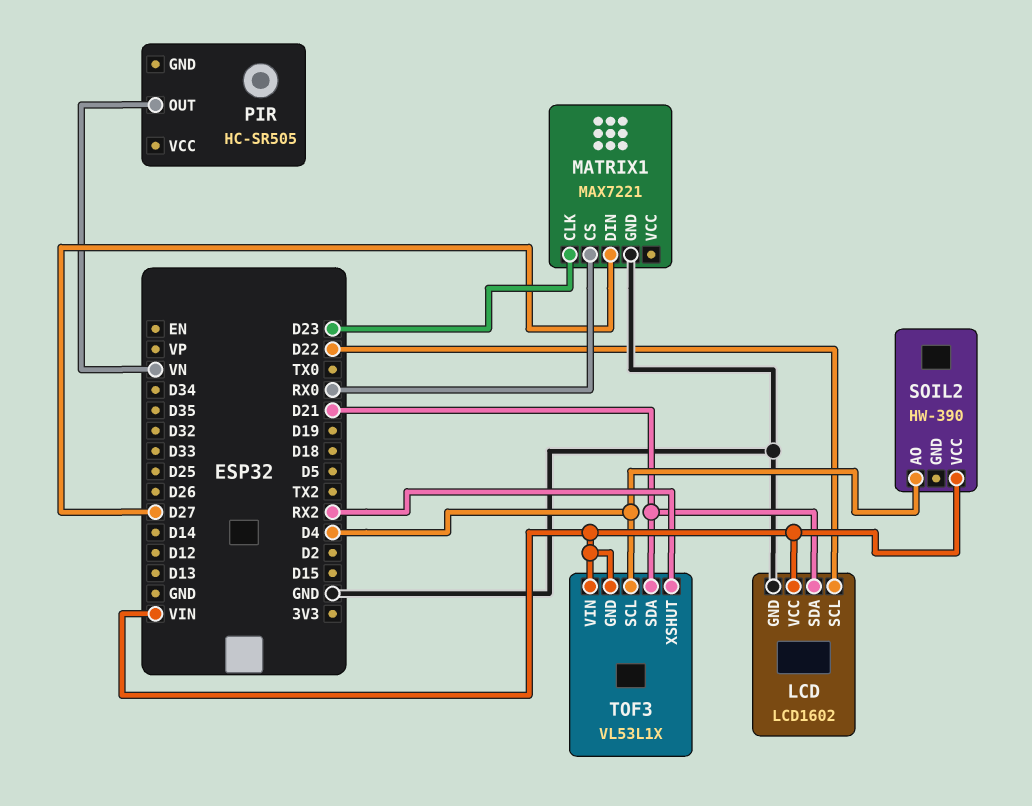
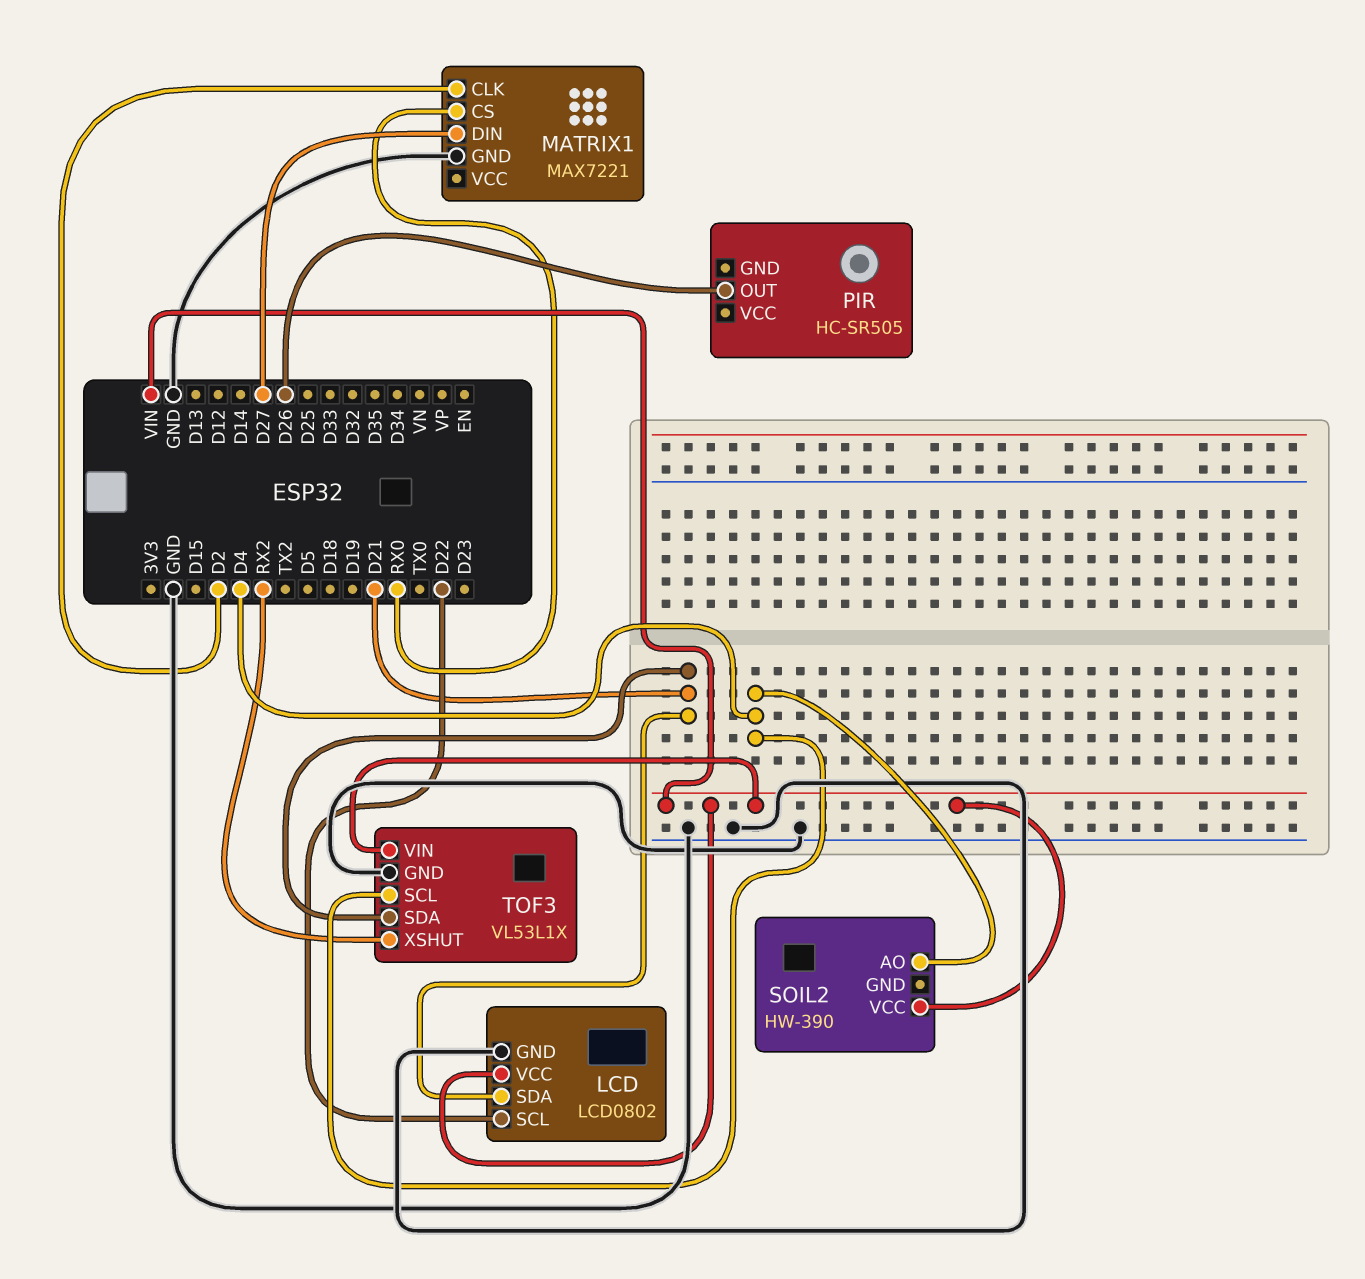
LCD: LCD1602 -> LCD0802
MATRIX1 pin CLK: D23 -> D2
PIR pin OUT: VN -> D26
TOF3 pin GND: VIN -> GND

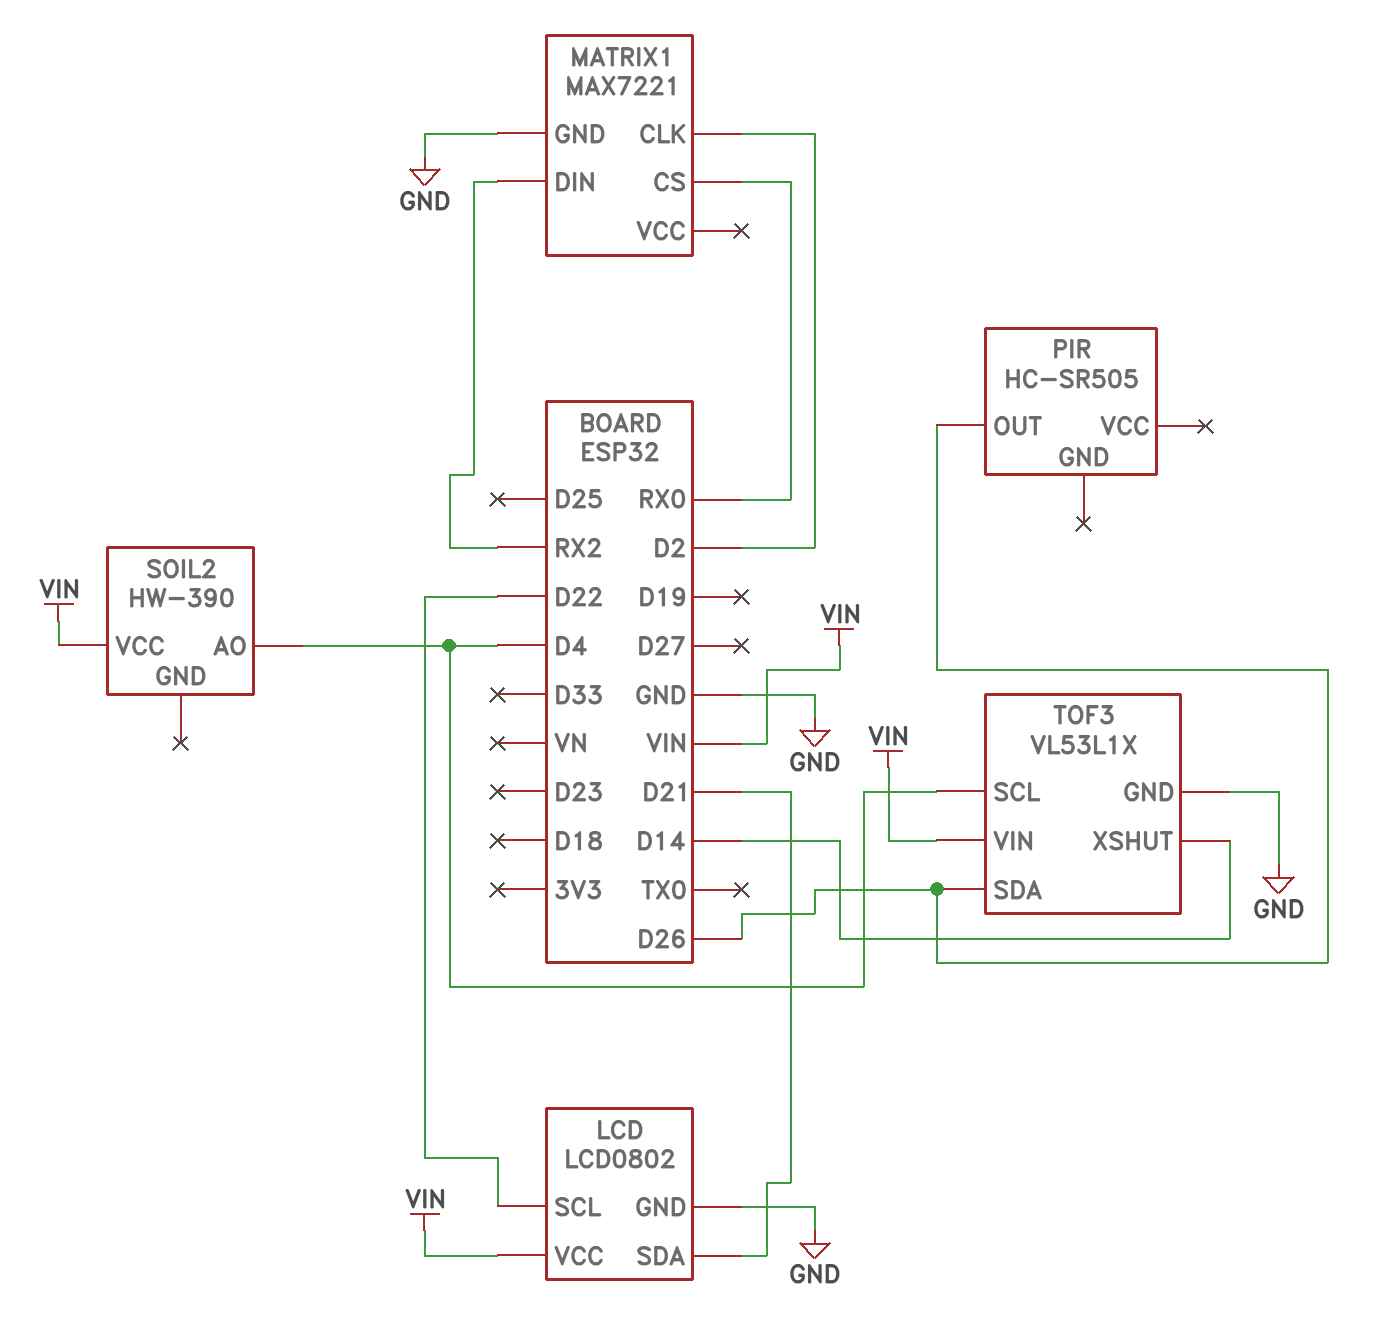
MATRIX1 pin DIN: D27 -> RX2
TOF3 pin SDA: D21 -> D26
TOF3 pin XSHUT: RX2 -> D14

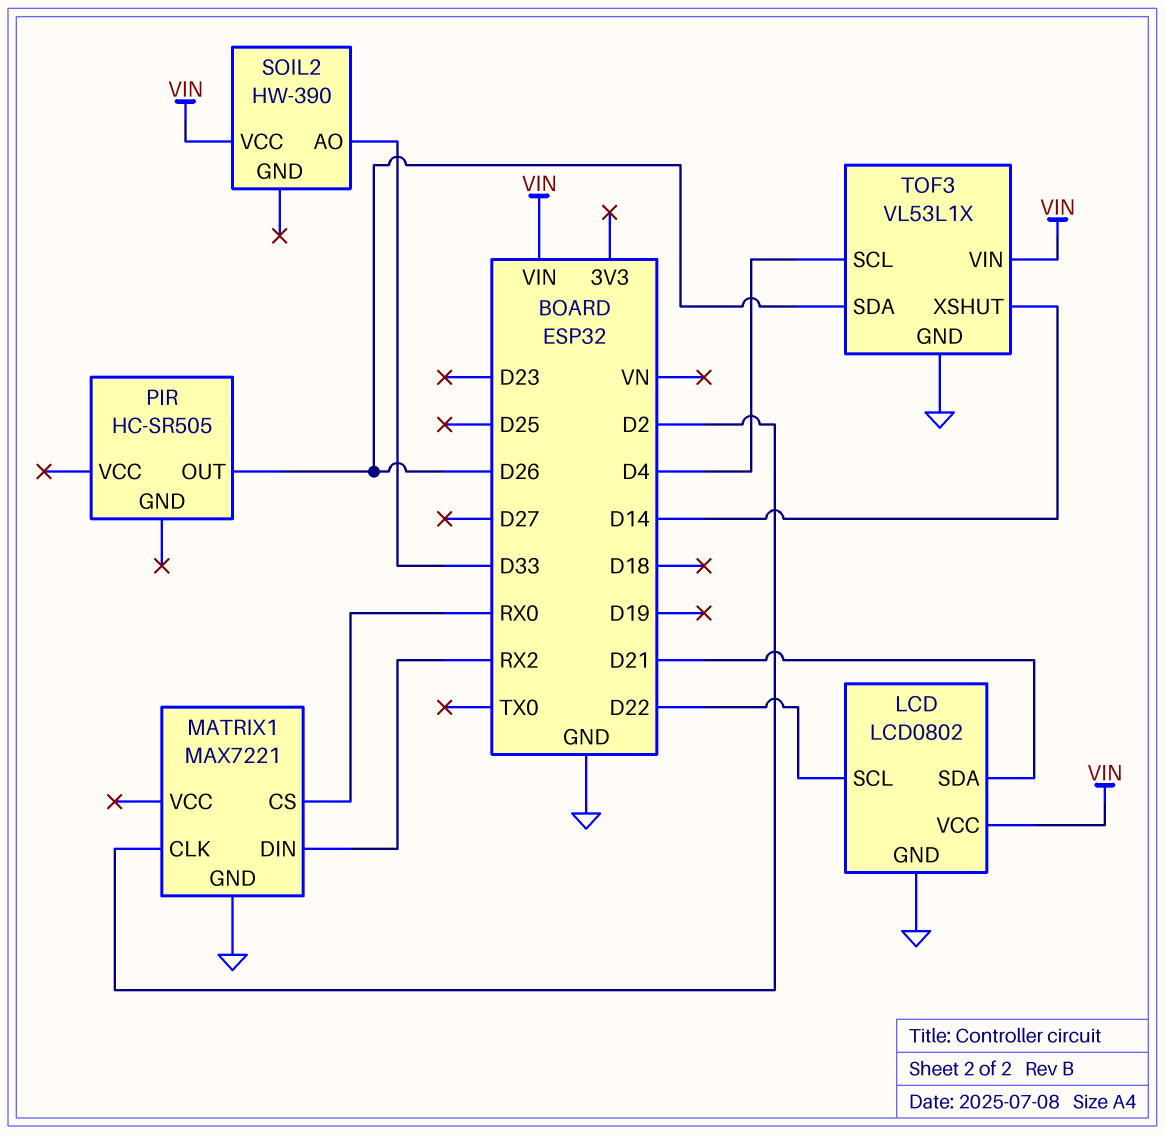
SOIL2 pin AO: D4 -> D33

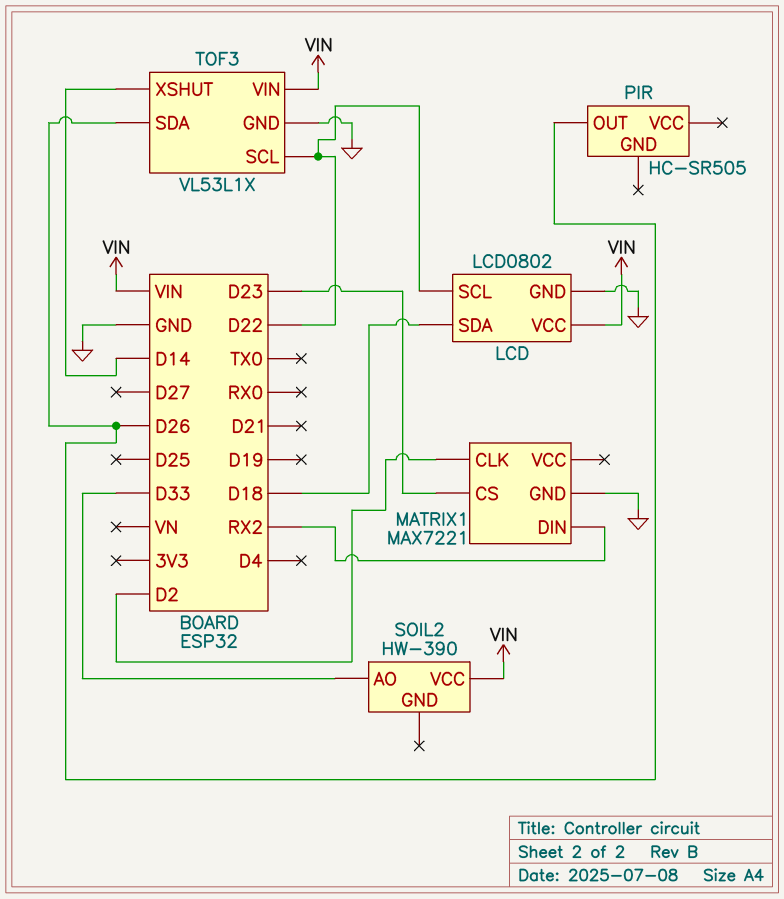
LCD pin SDA: D21 -> D18
MATRIX1 pin CS: RX0 -> D23
TOF3 pin SCL: D4 -> D22

